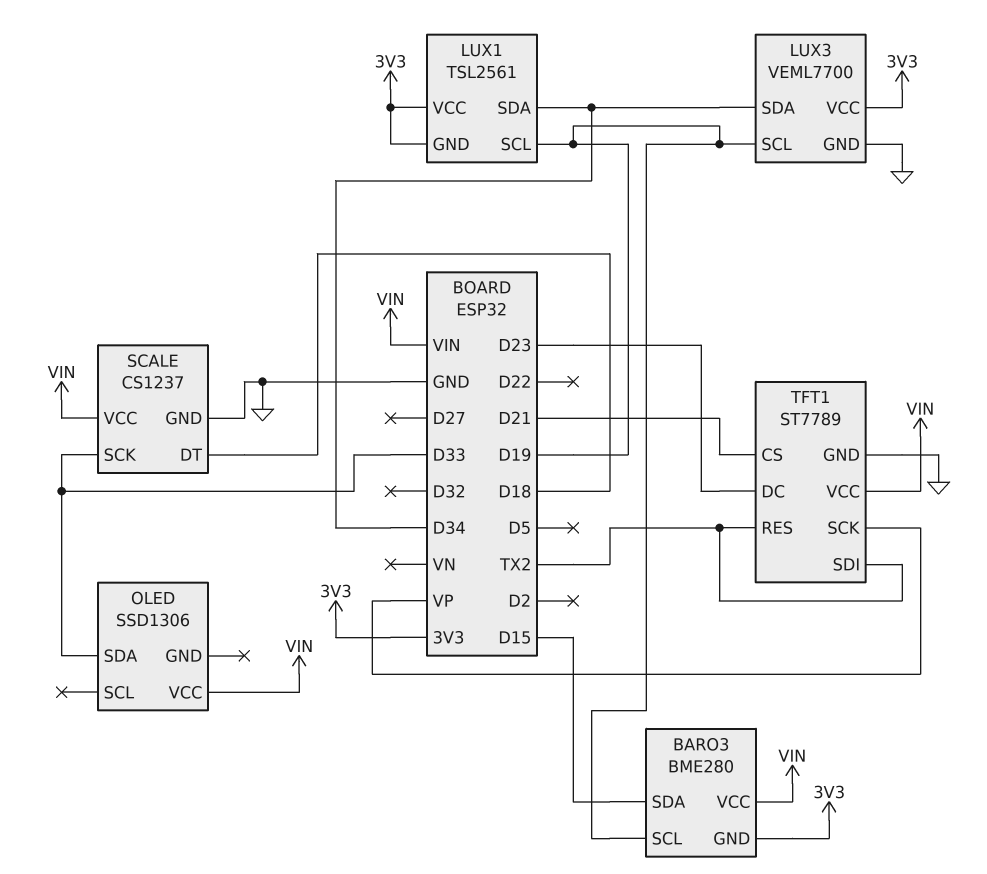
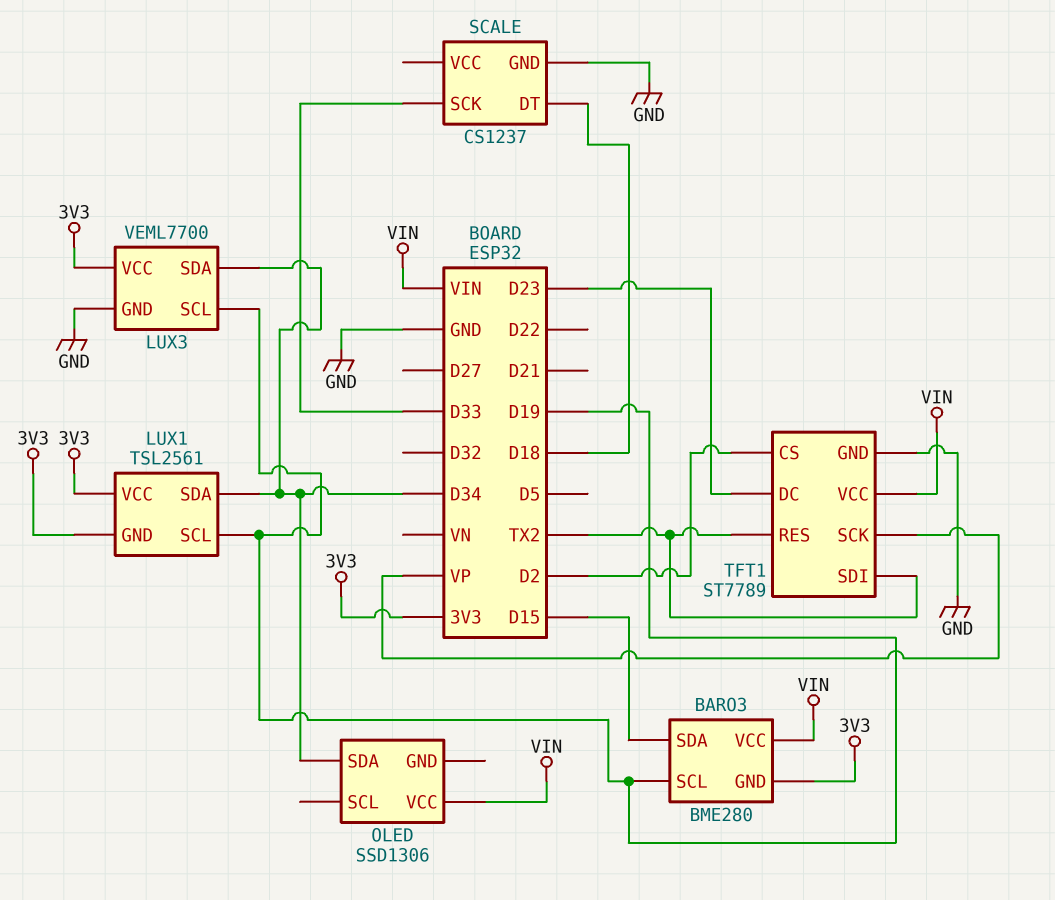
OLED pin SDA: D33 -> D34
SCALE pin VCC: VIN -> none
TFT1 pin CS: D21 -> D2

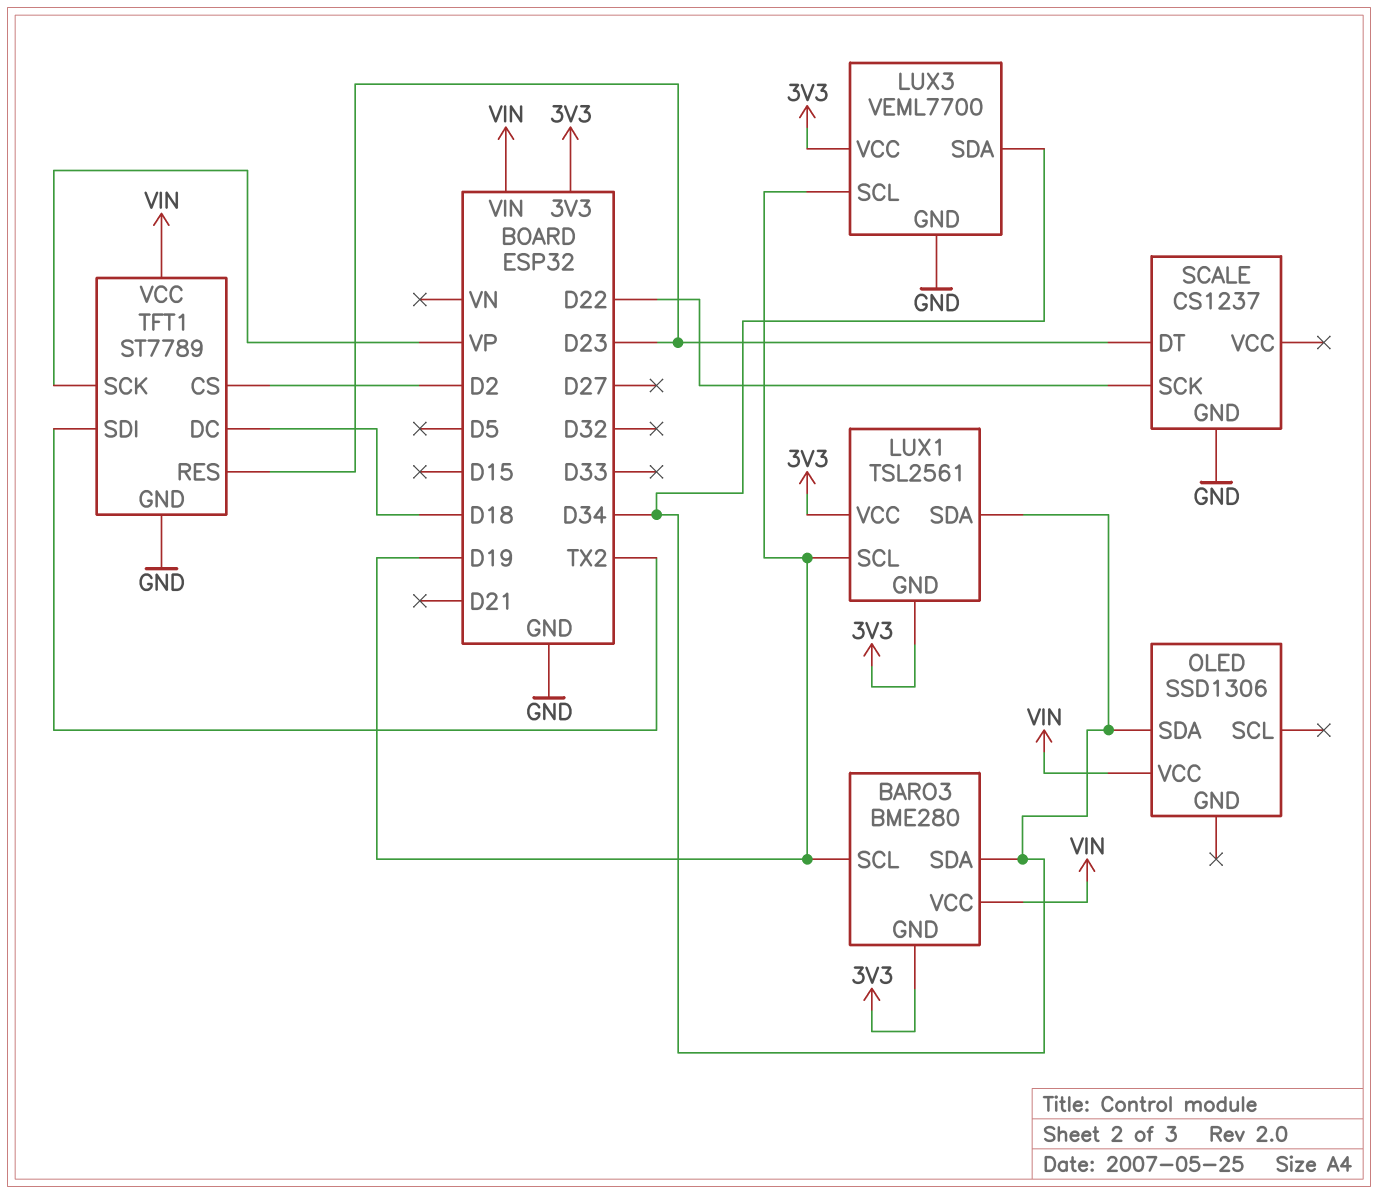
BARO3 pin SDA: D15 -> D34
SCALE pin DT: D18 -> D23
SCALE pin SCK: D33 -> D22
TFT1 pin DC: D23 -> D18
TFT1 pin RES: TX2 -> D23

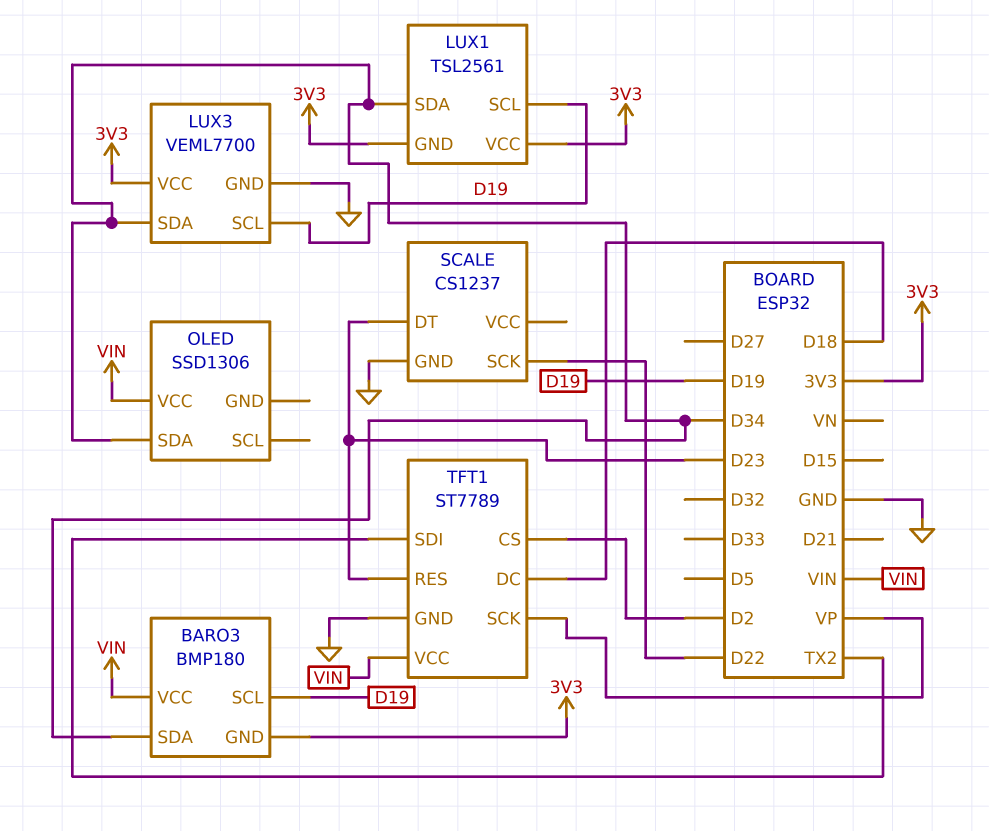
BARO3: BME280 -> BMP180

